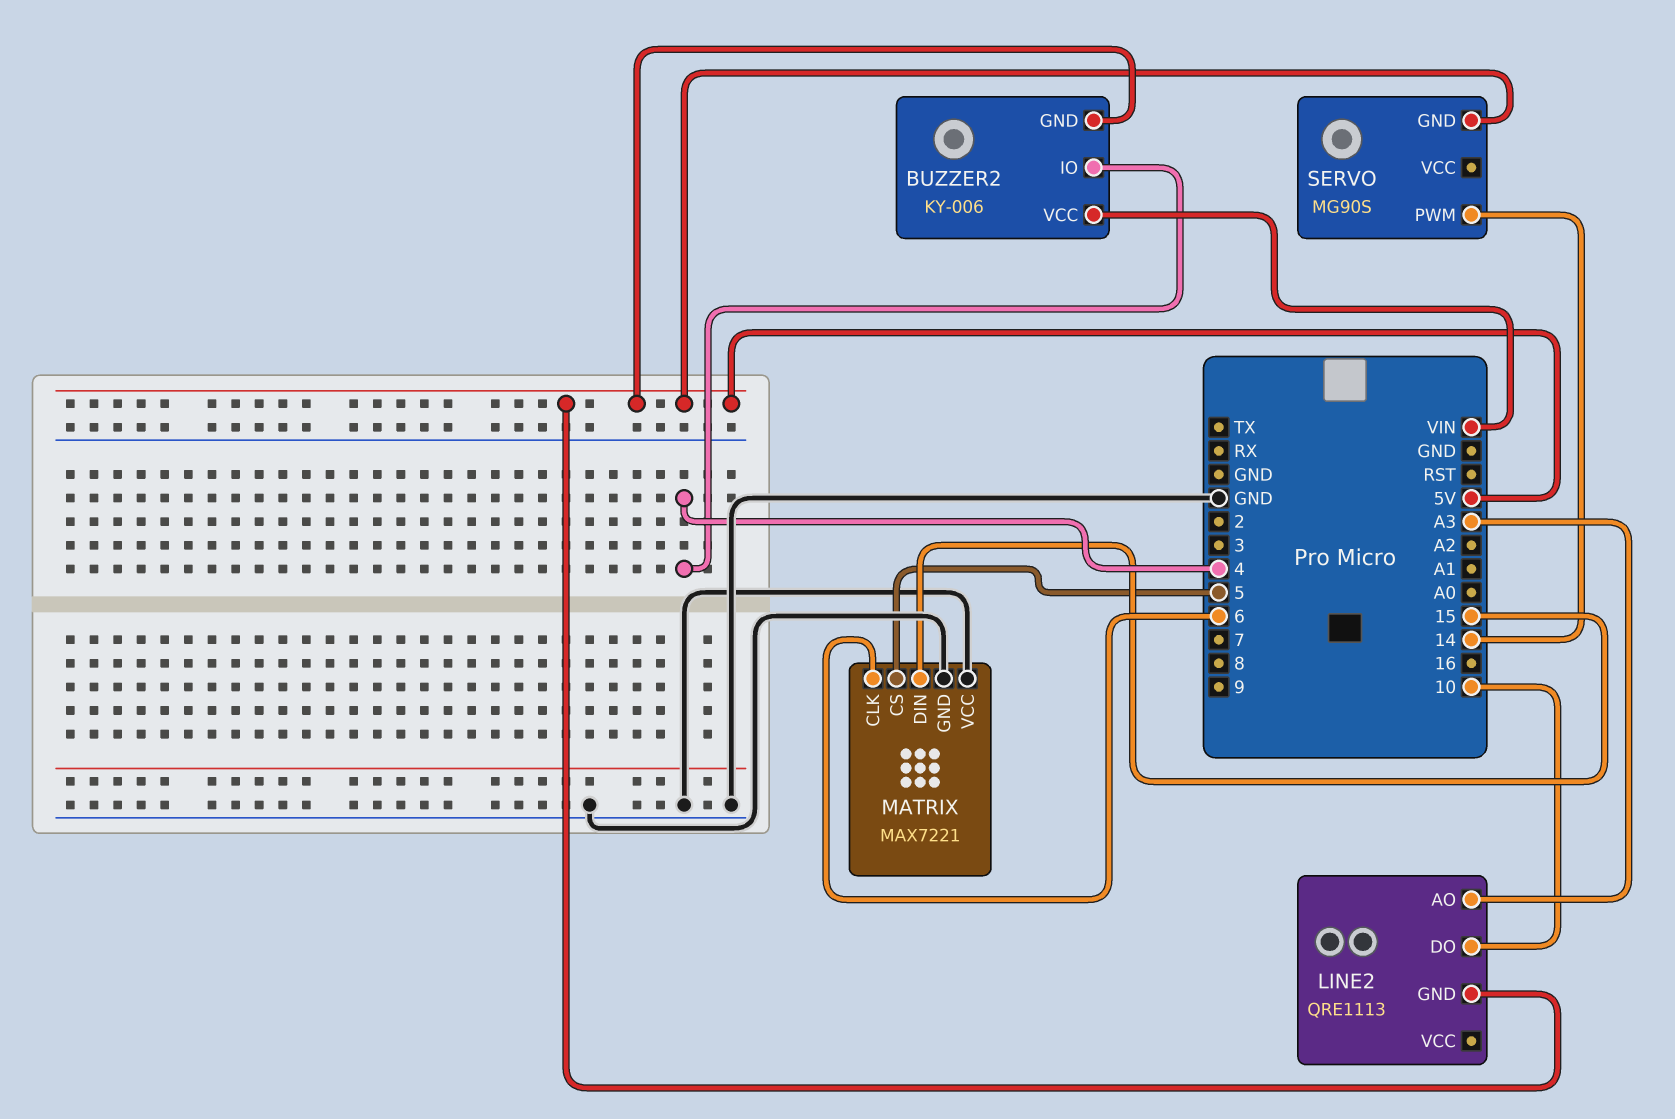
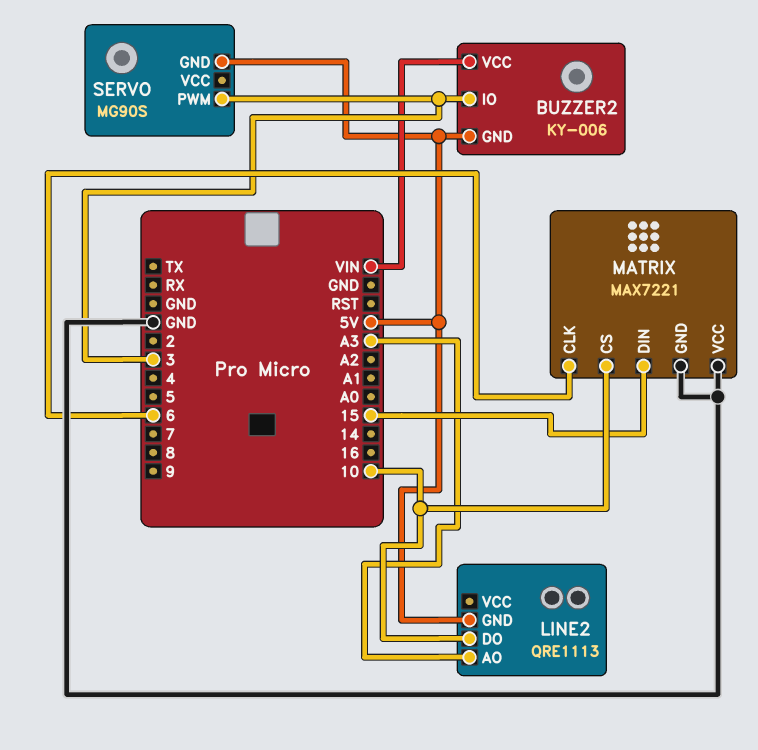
BUZZER2 pin IO: 4 -> 3
MATRIX pin CS: 5 -> 10
SERVO pin PWM: 14 -> 3

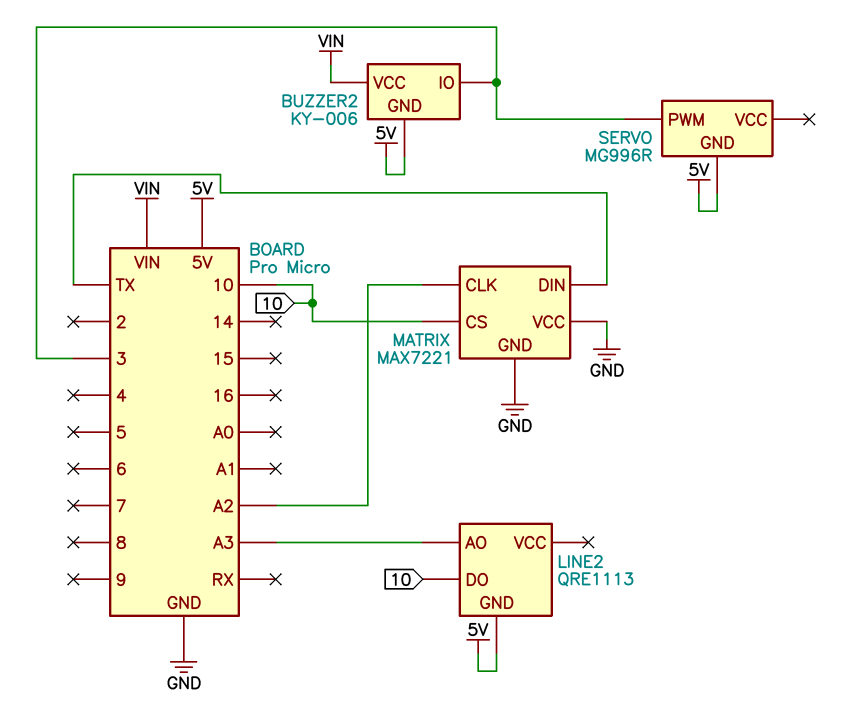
MATRIX pin CLK: 6 -> A2
MATRIX pin DIN: 15 -> TX
SERVO: MG90S -> MG996R

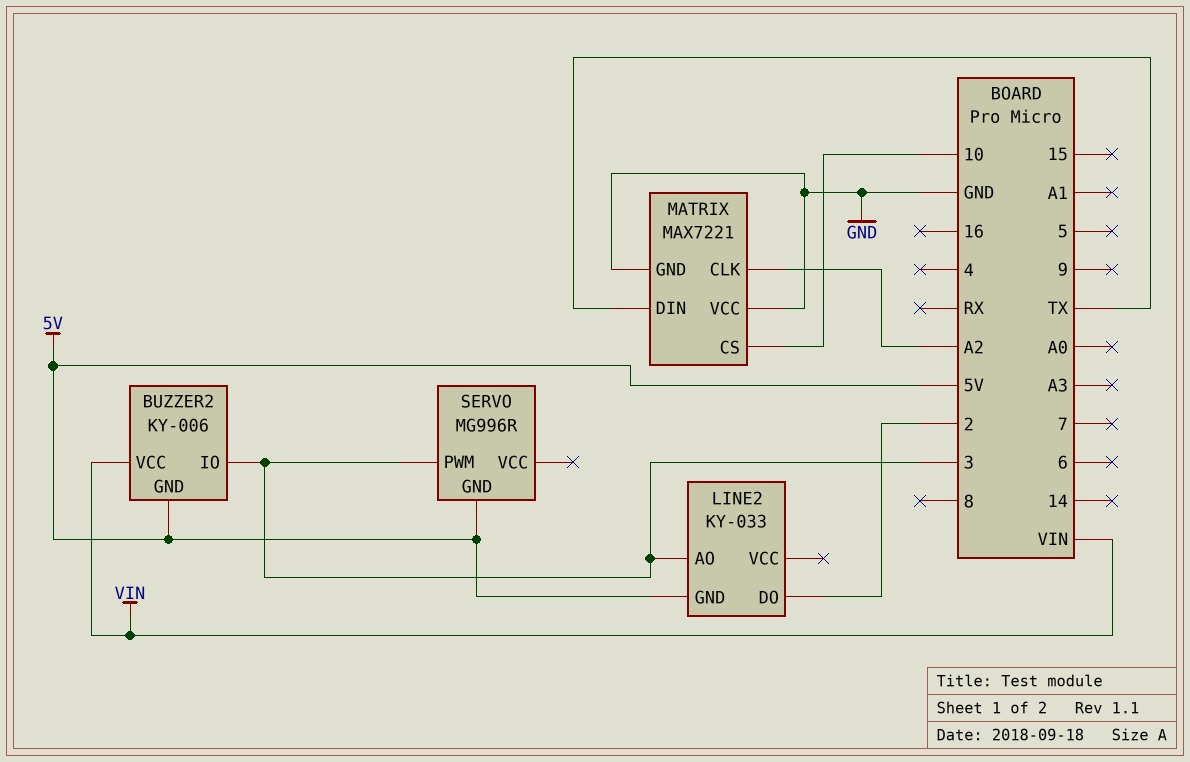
LINE2: QRE1113 -> KY-033
LINE2 pin AO: A3 -> 3
LINE2 pin DO: 10 -> 2

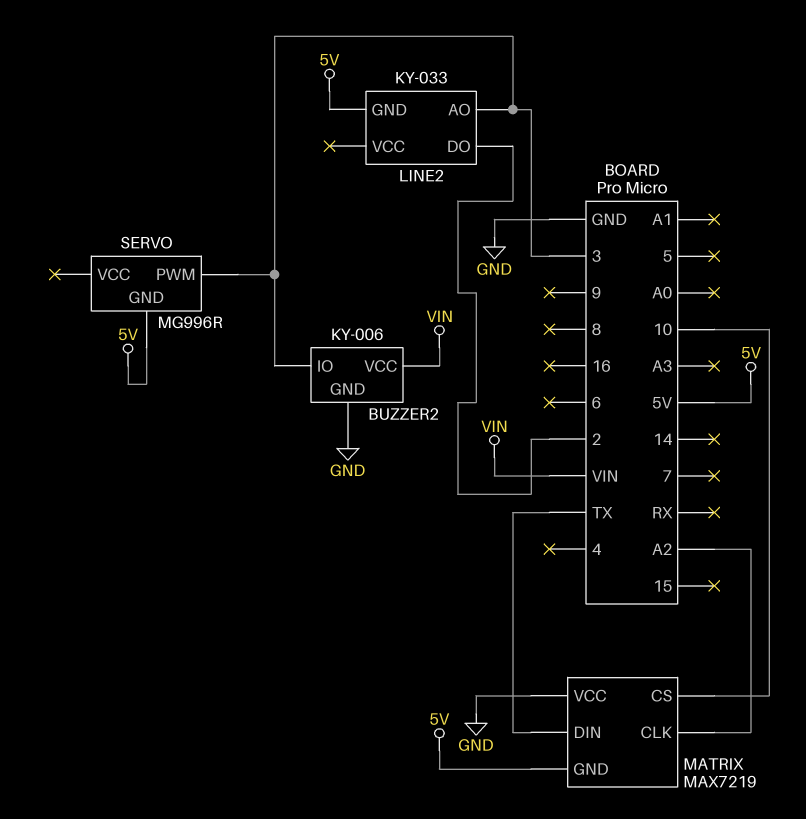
BUZZER2 pin GND: 5V -> GND
MATRIX: MAX7221 -> MAX7219
MATRIX pin GND: GND -> 5V

